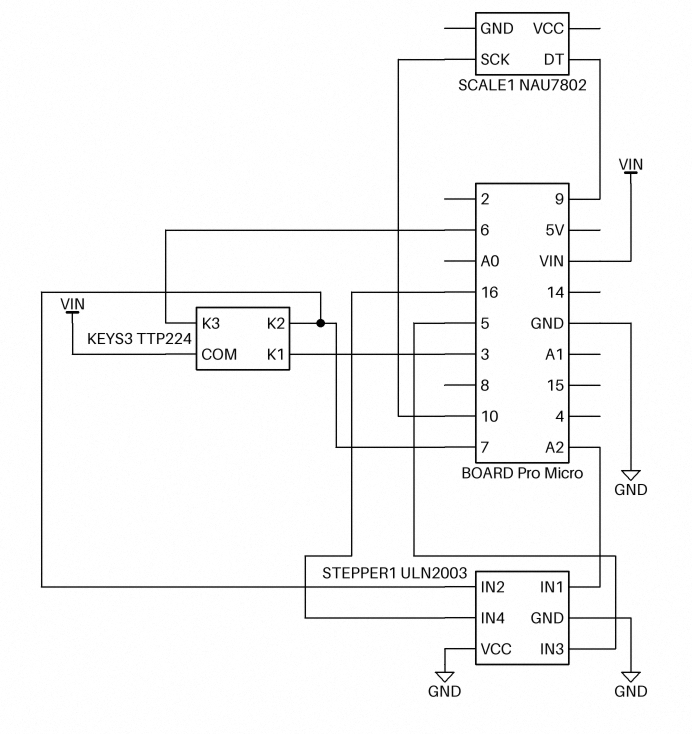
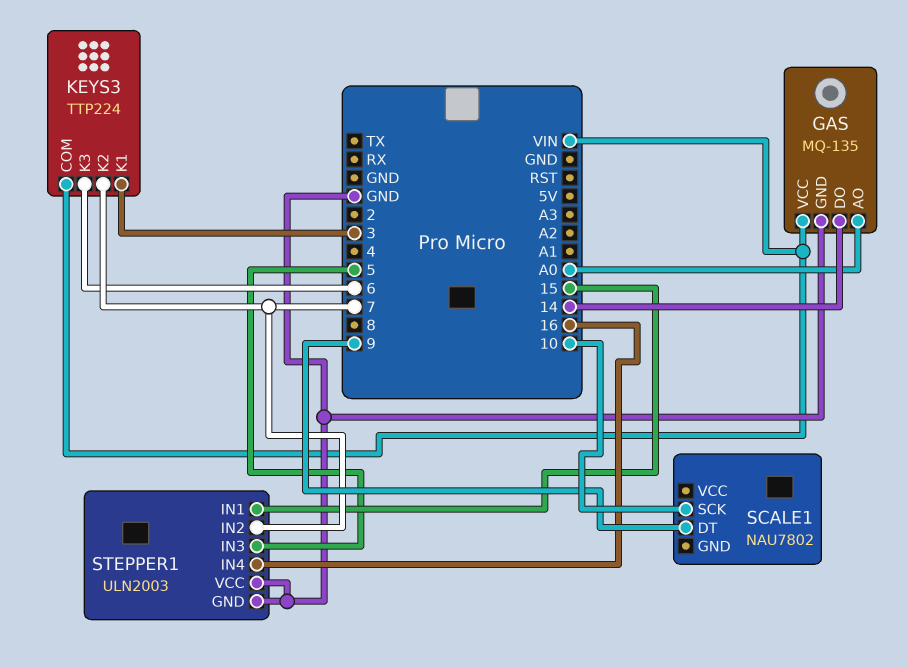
GAS: none -> MQ-135
GAS pin AO: none -> A0
GAS pin DO: none -> 14
GAS pin GND: none -> GND
GAS pin VCC: none -> VIN
STEPPER1 pin IN1: A2 -> 15

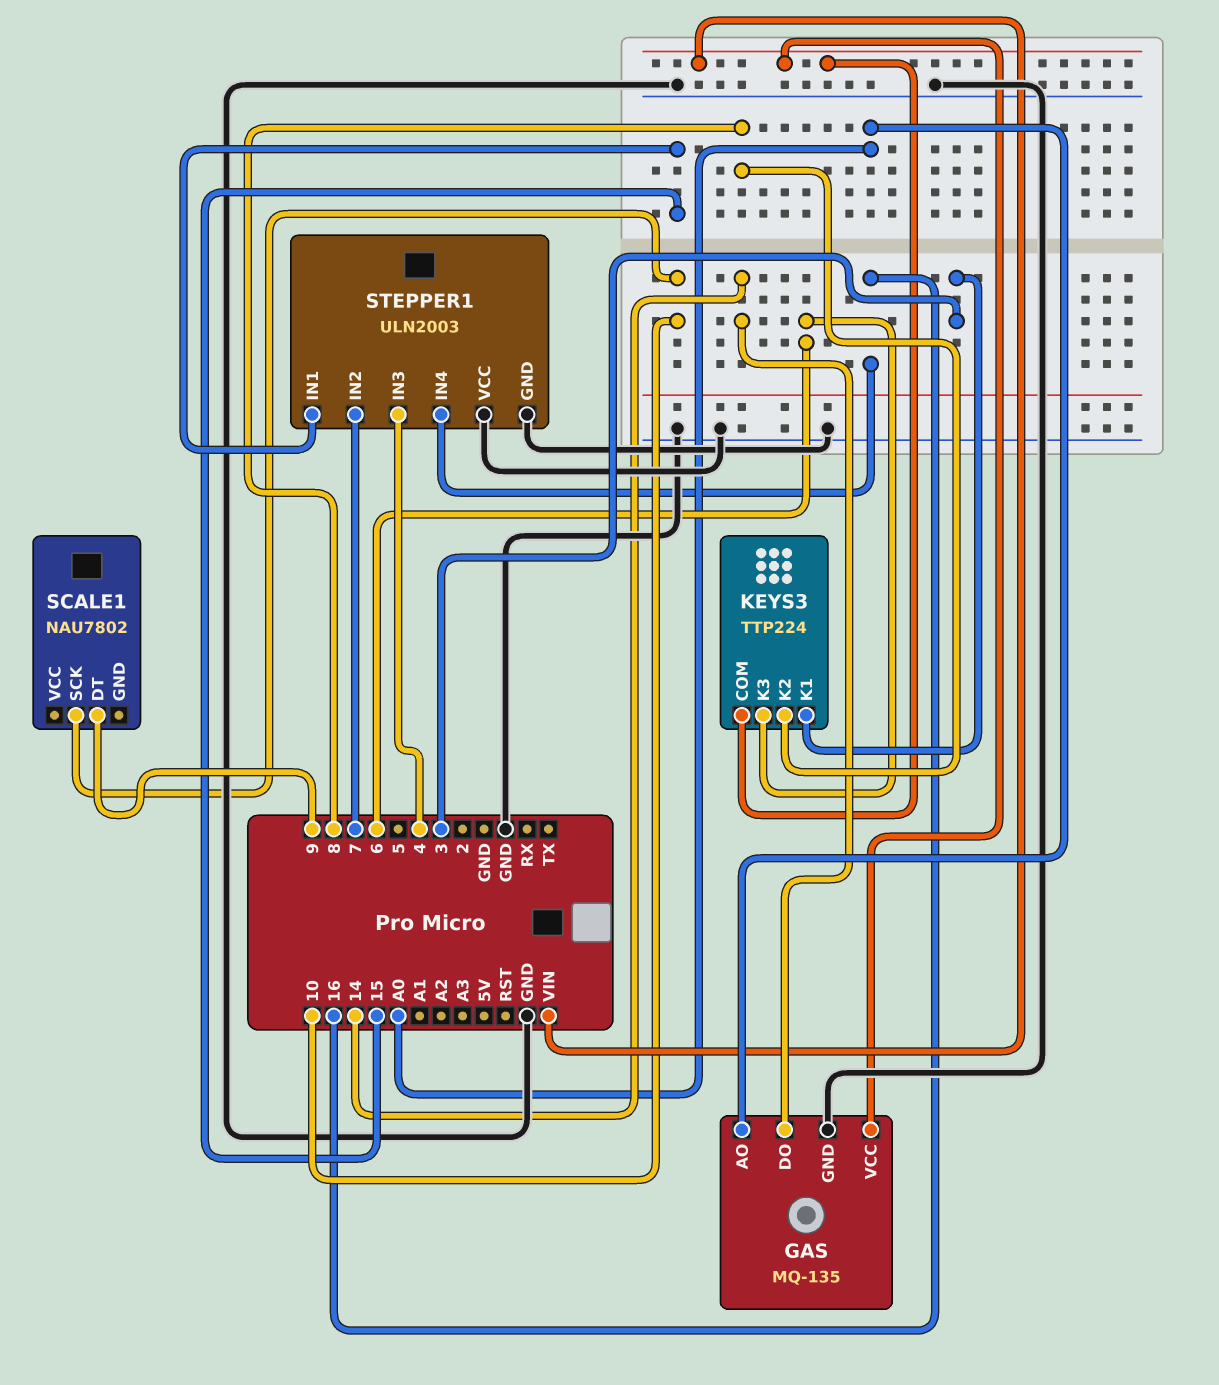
KEYS3 pin K2: 7 -> 8
STEPPER1 pin IN3: 5 -> 4

